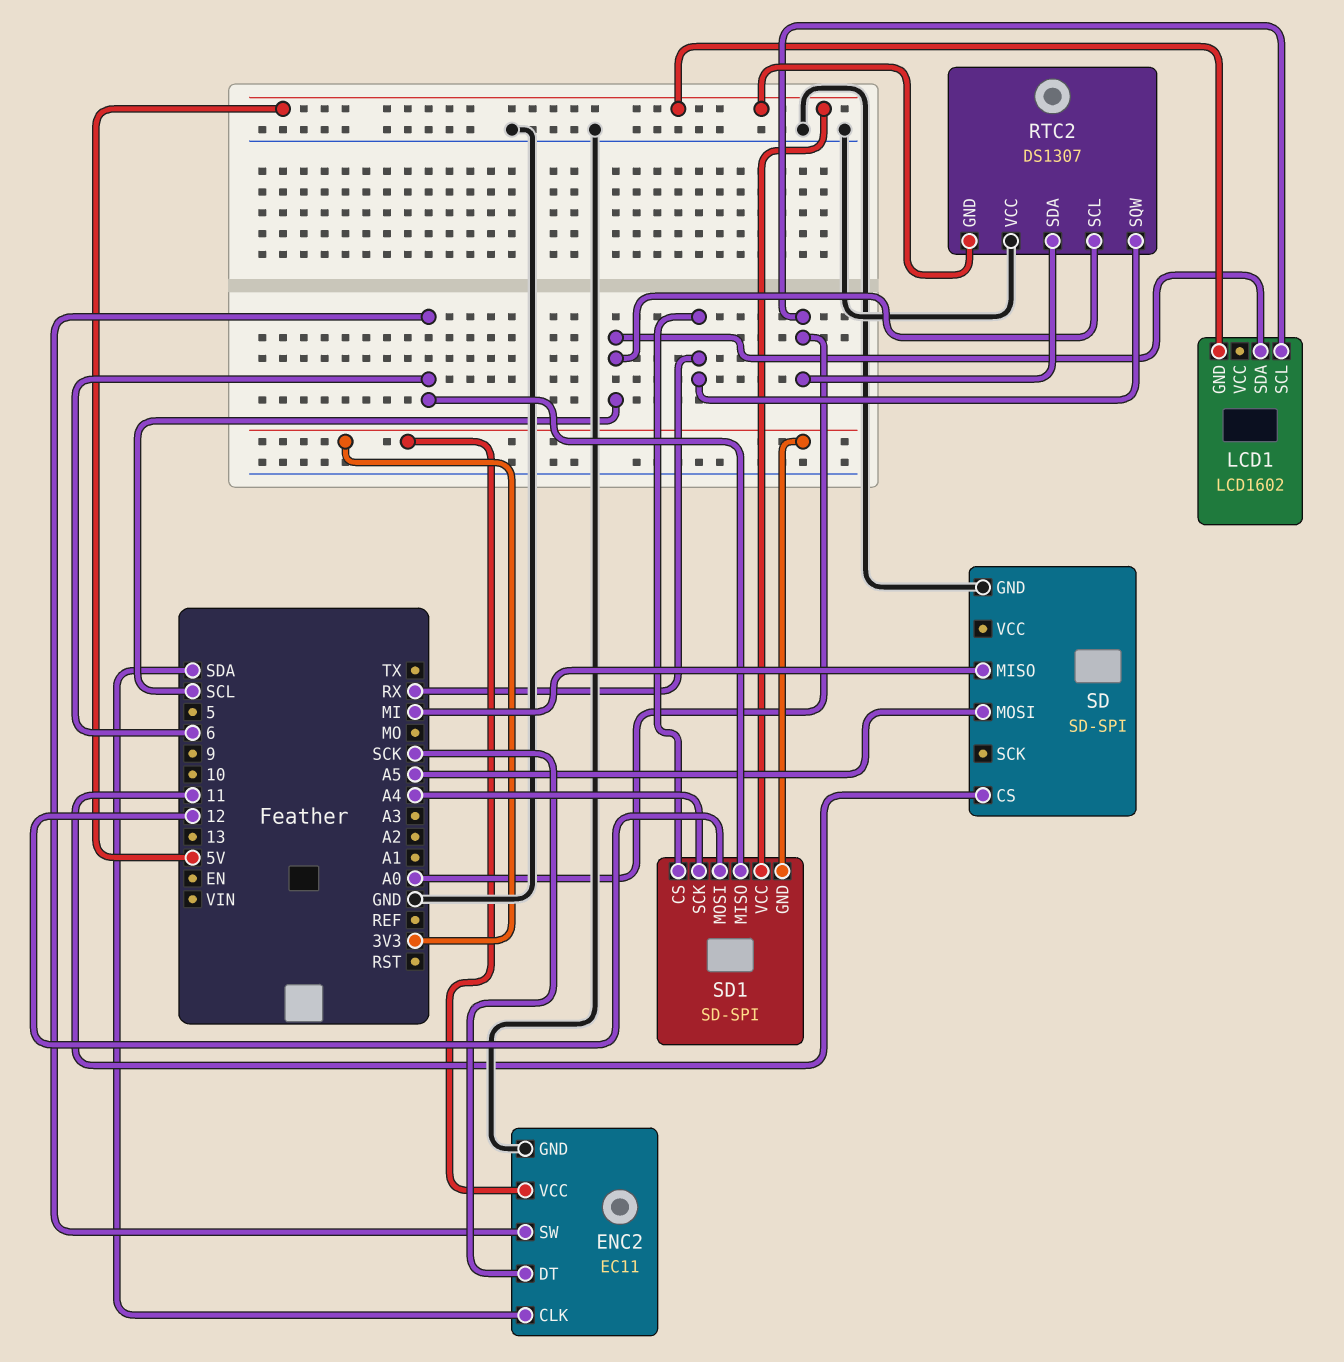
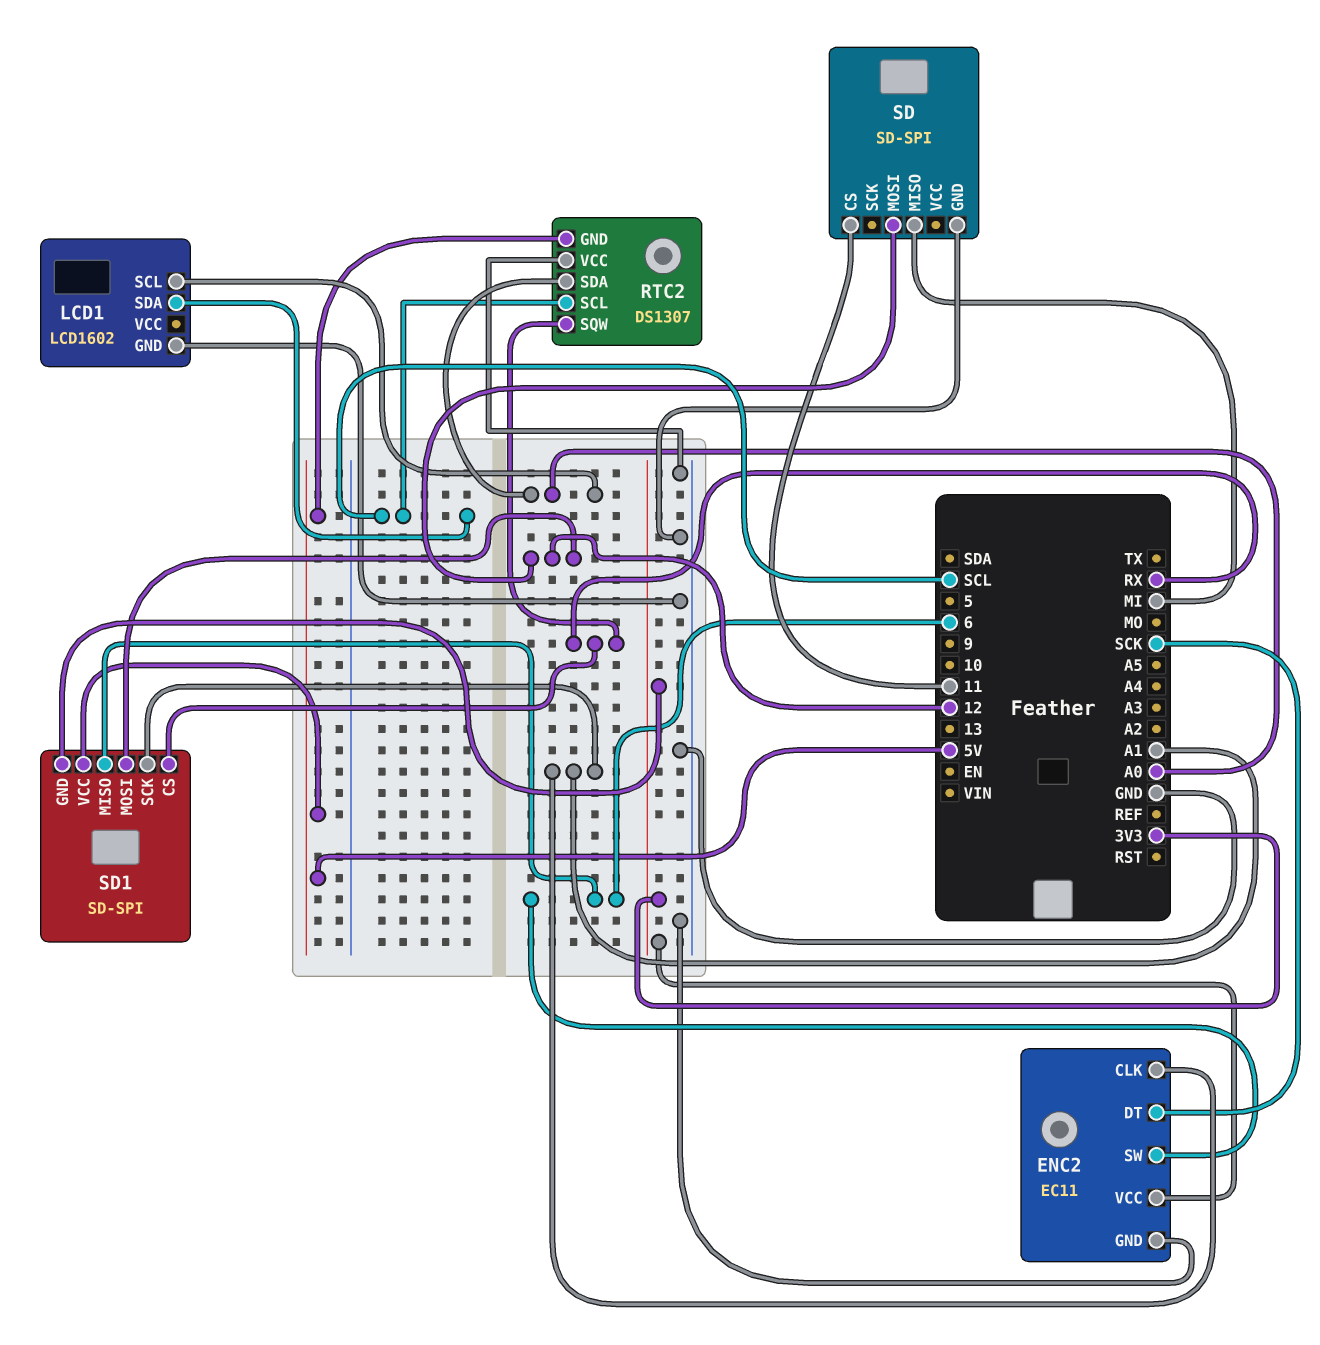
ENC2 pin CLK: SDA -> A1
LCD1 pin GND: 5V -> GND
SD pin MOSI: A5 -> 12
SD1 pin SCK: A4 -> A1

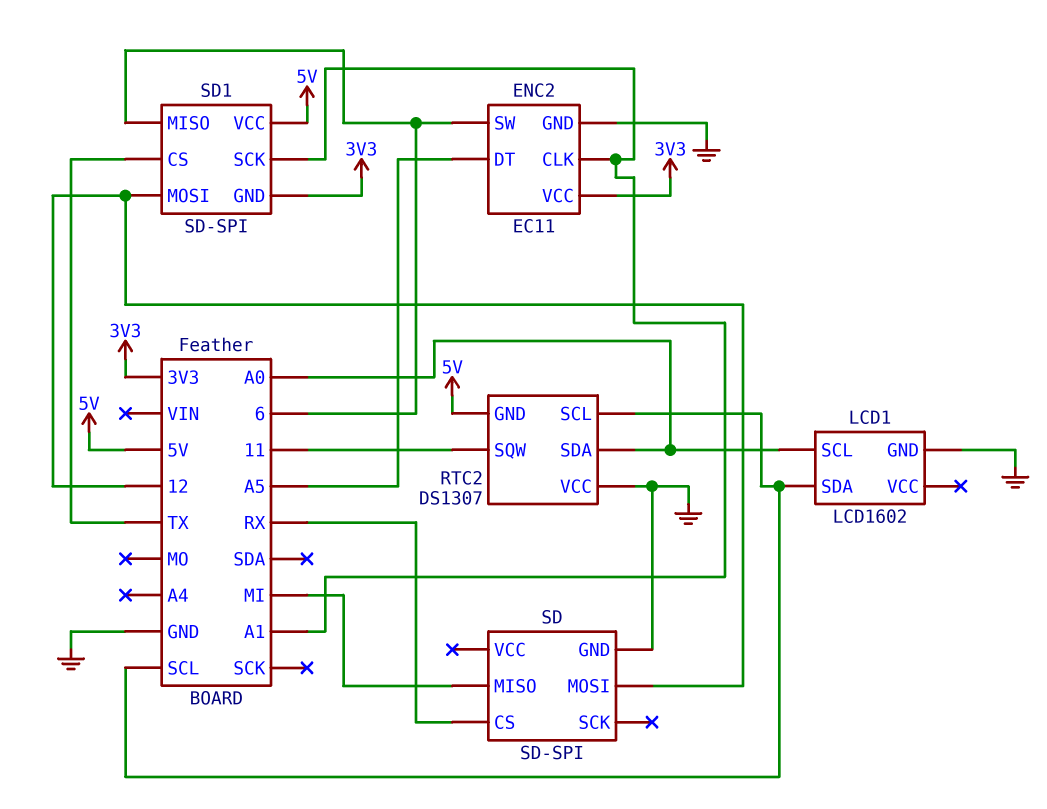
ENC2 pin DT: SCK -> A5
RTC2 pin SQW: RX -> 11
SD pin CS: 11 -> RX
SD1 pin CS: RX -> TX

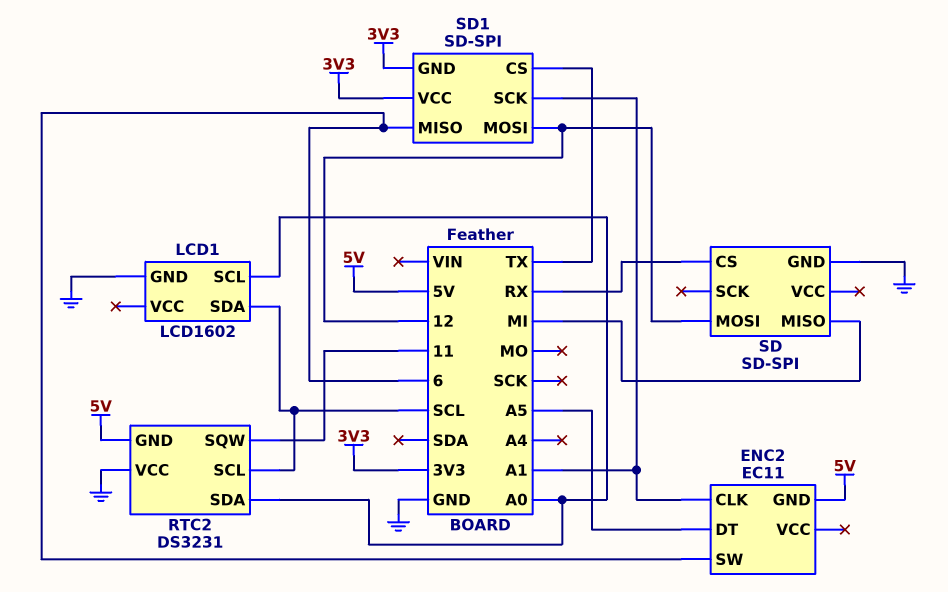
ENC2 pin GND: GND -> 5V
ENC2 pin VCC: 3V3 -> none
RTC2: DS1307 -> DS3231
SD1 pin VCC: 5V -> 3V3

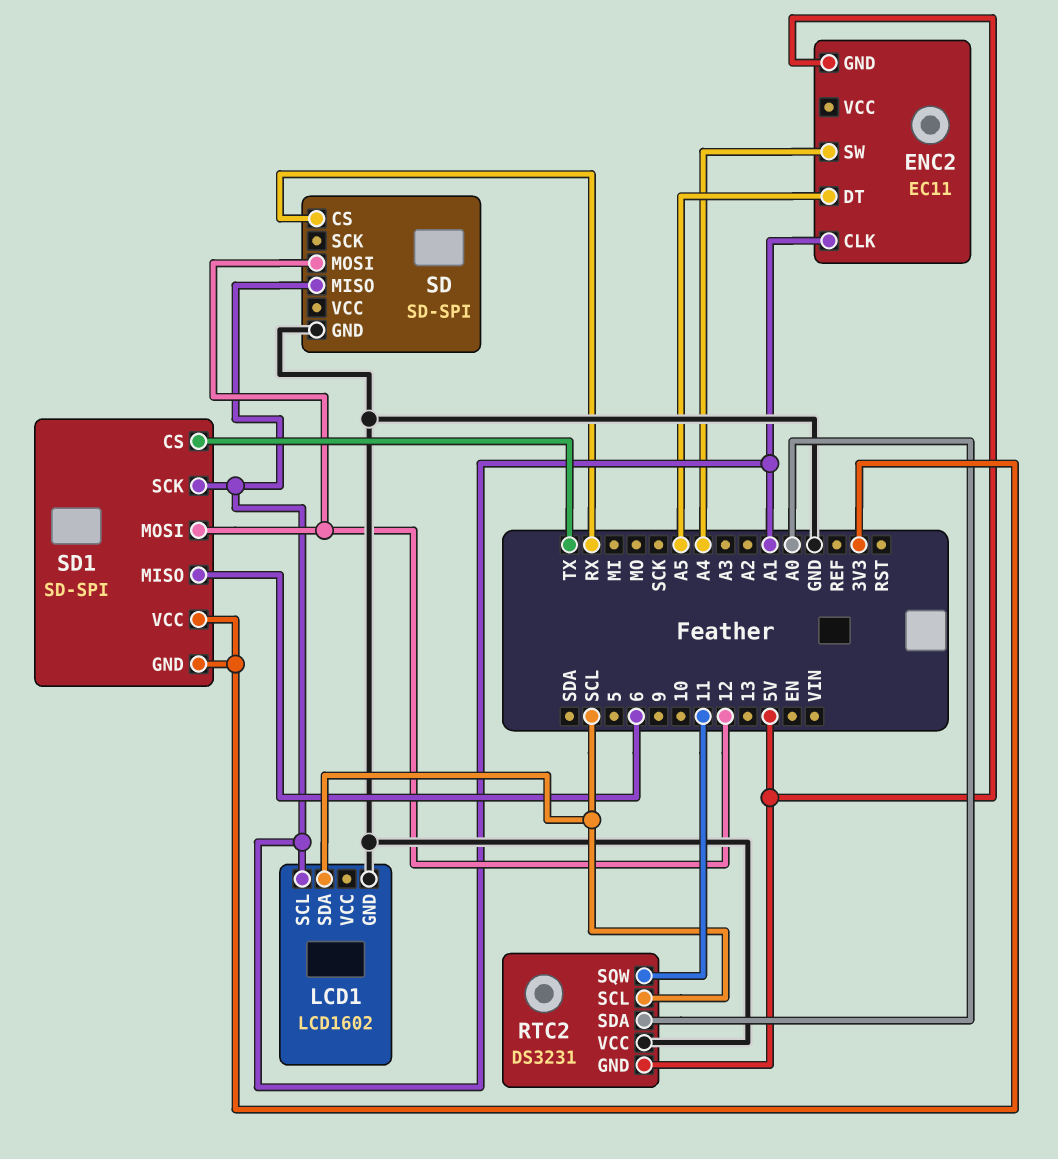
ENC2 pin SW: 6 -> A4
LCD1 pin SCL: A0 -> A1
SD pin MISO: MI -> A1

